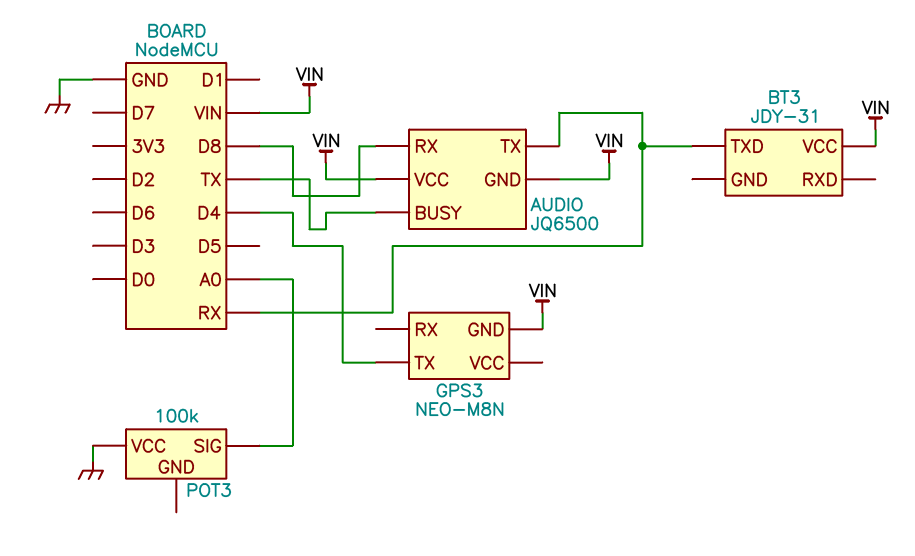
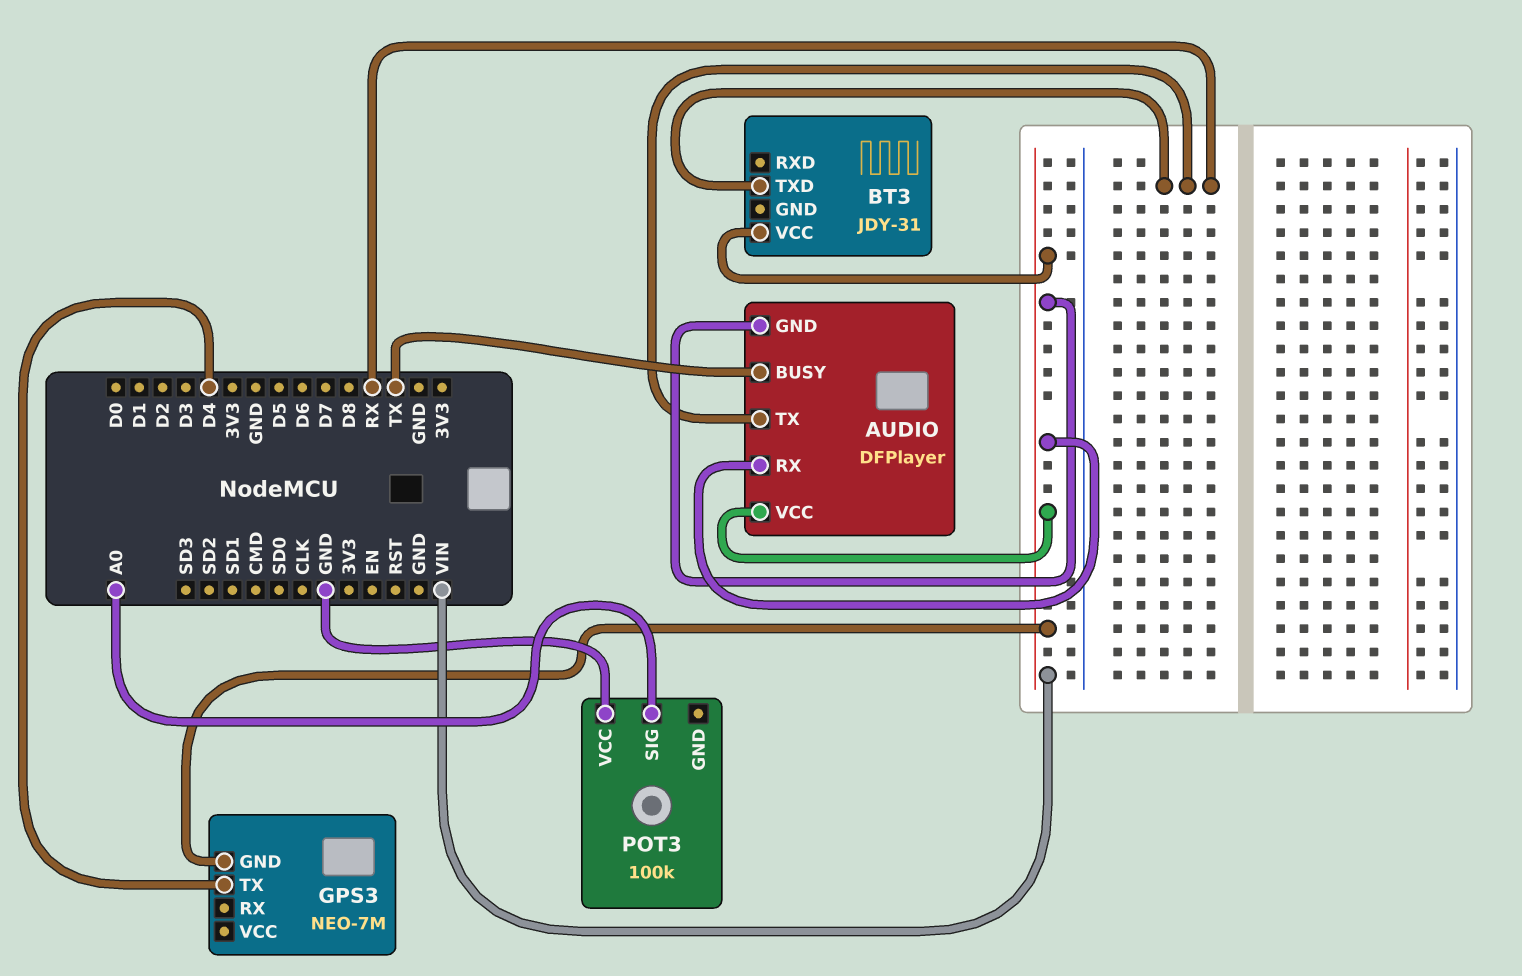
AUDIO: JQ6500 -> DFPlayer
AUDIO pin RX: D8 -> VIN
GPS3: NEO-M8N -> NEO-7M

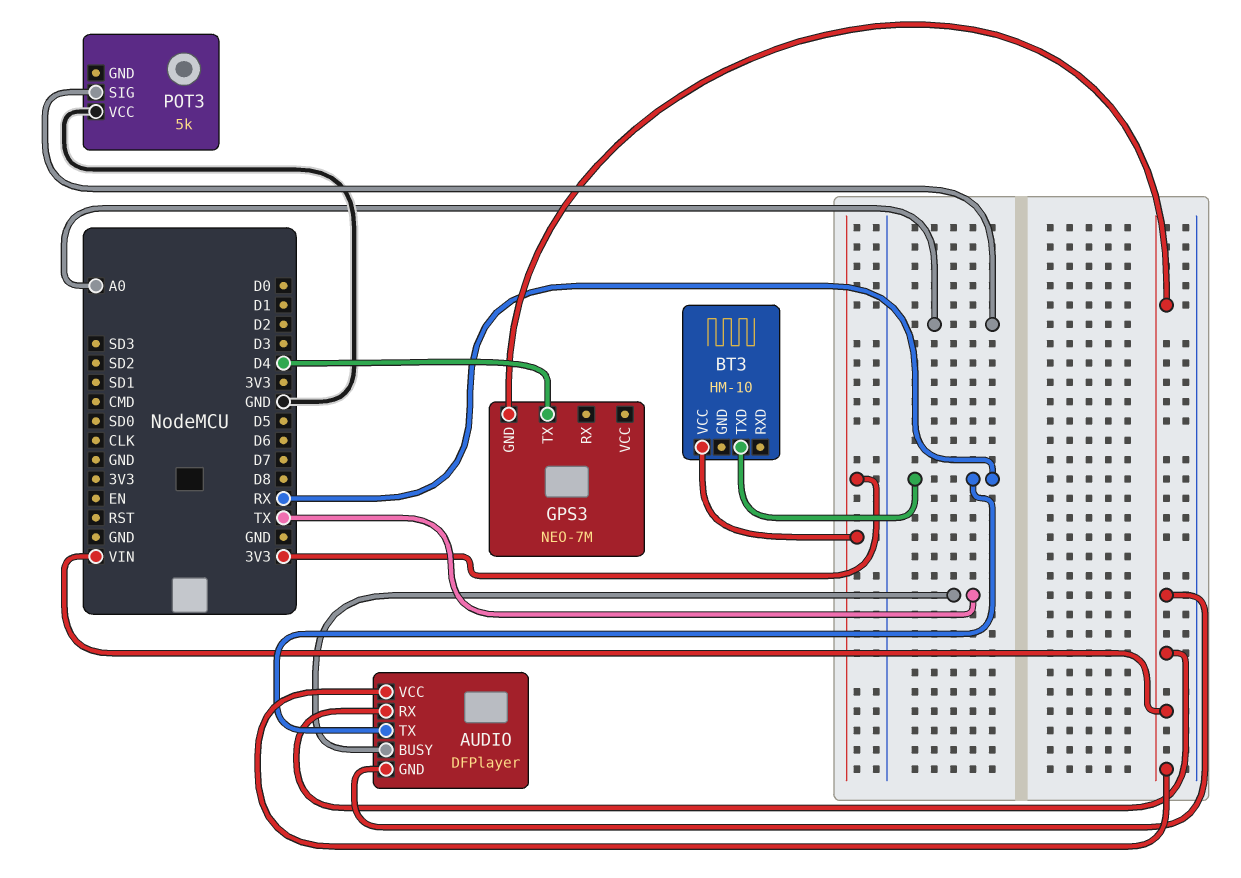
BT3: JDY-31 -> HM-10
BT3 pin VCC: VIN -> 3V3
POT3: 100k -> 5k

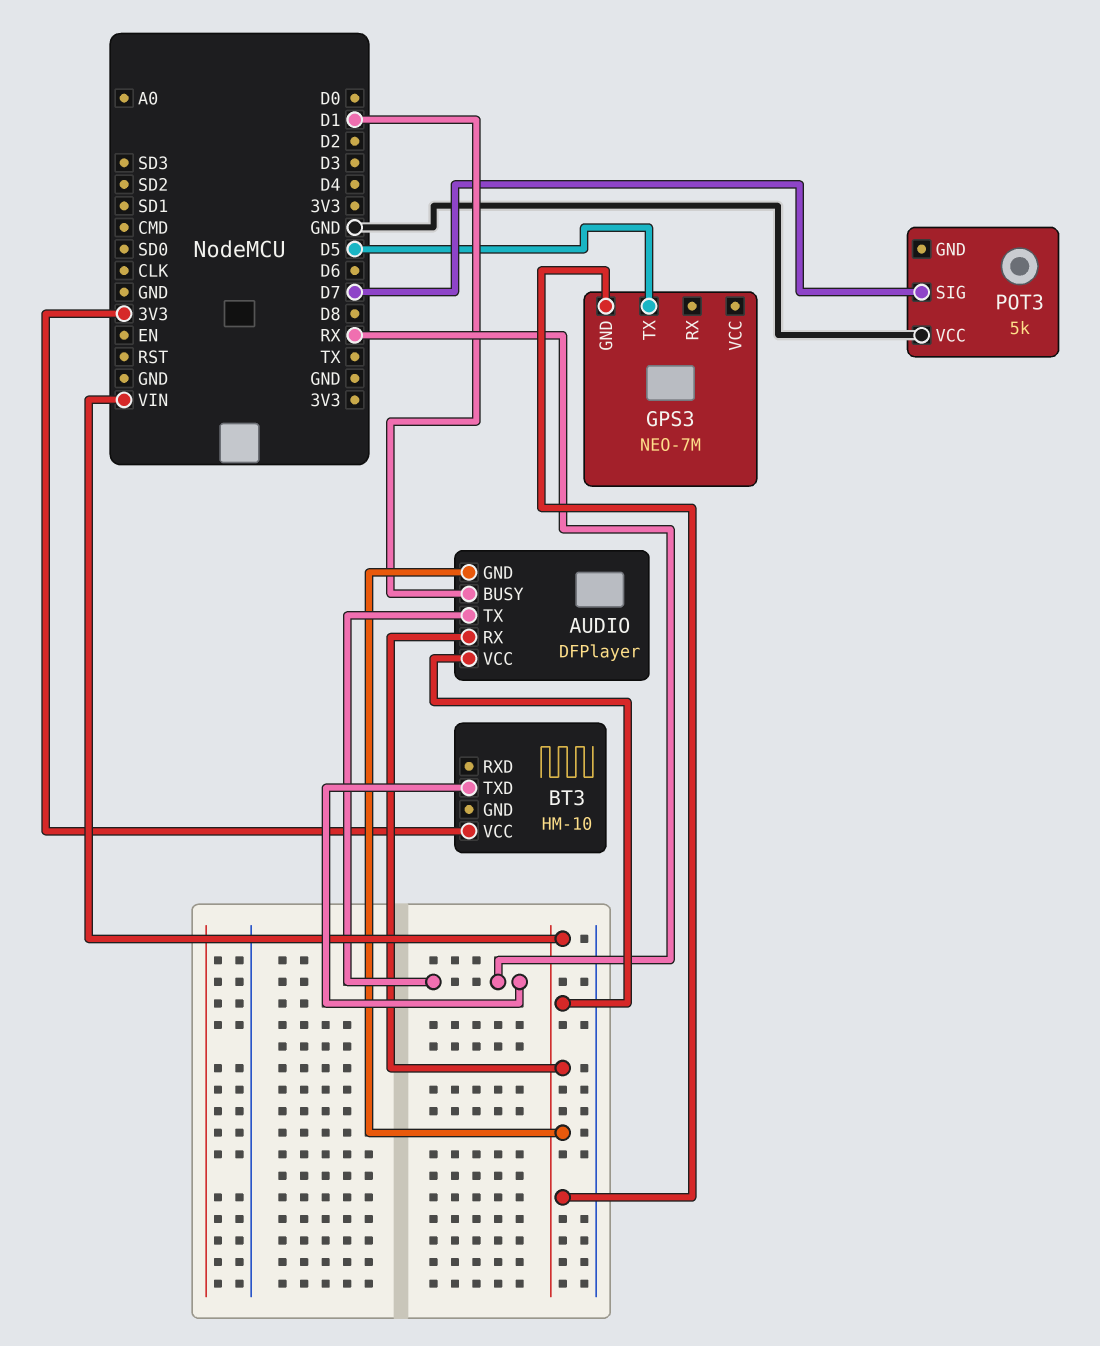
AUDIO pin BUSY: TX -> D1
GPS3 pin TX: D4 -> D5
POT3 pin SIG: A0 -> D7

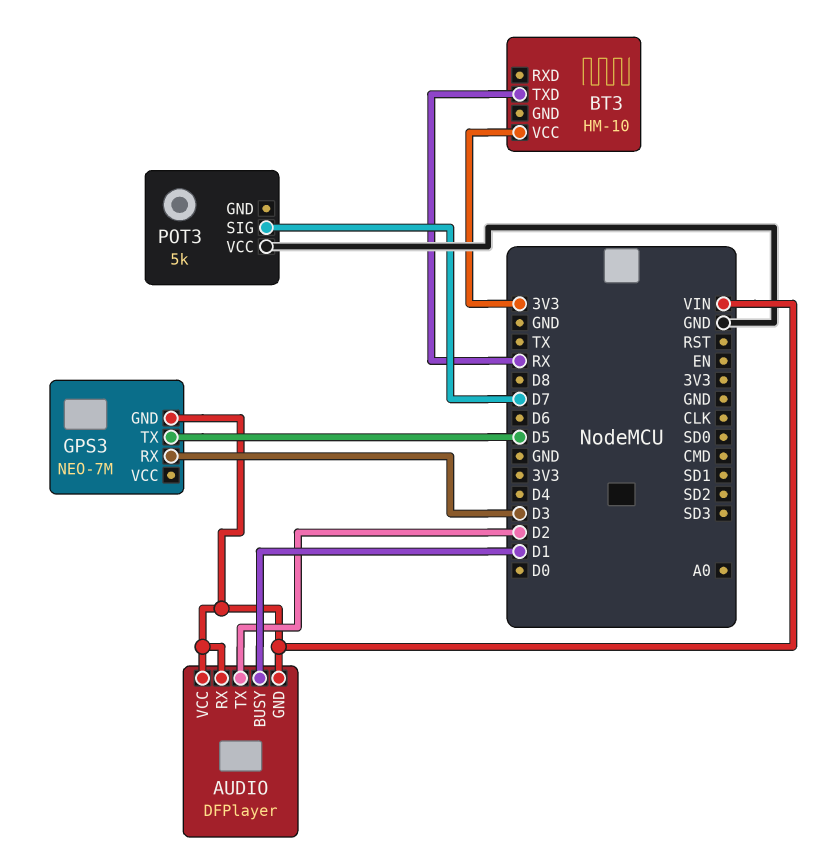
AUDIO pin TX: RX -> D2
GPS3 pin RX: none -> D3

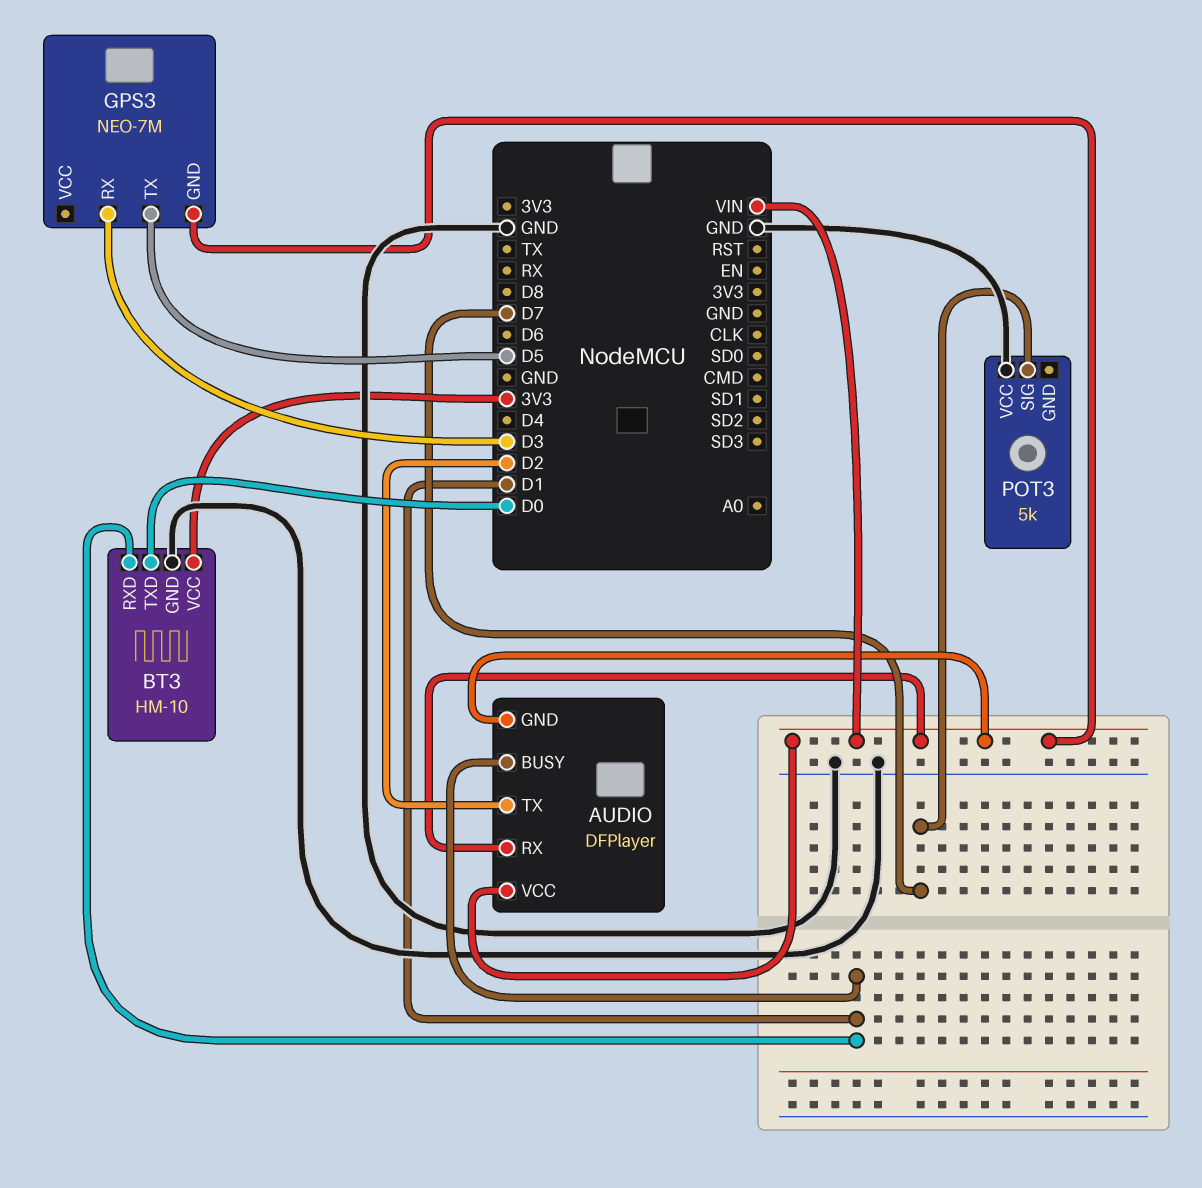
BT3 pin GND: none -> GND
BT3 pin RXD: none -> D1
BT3 pin TXD: RX -> D0

